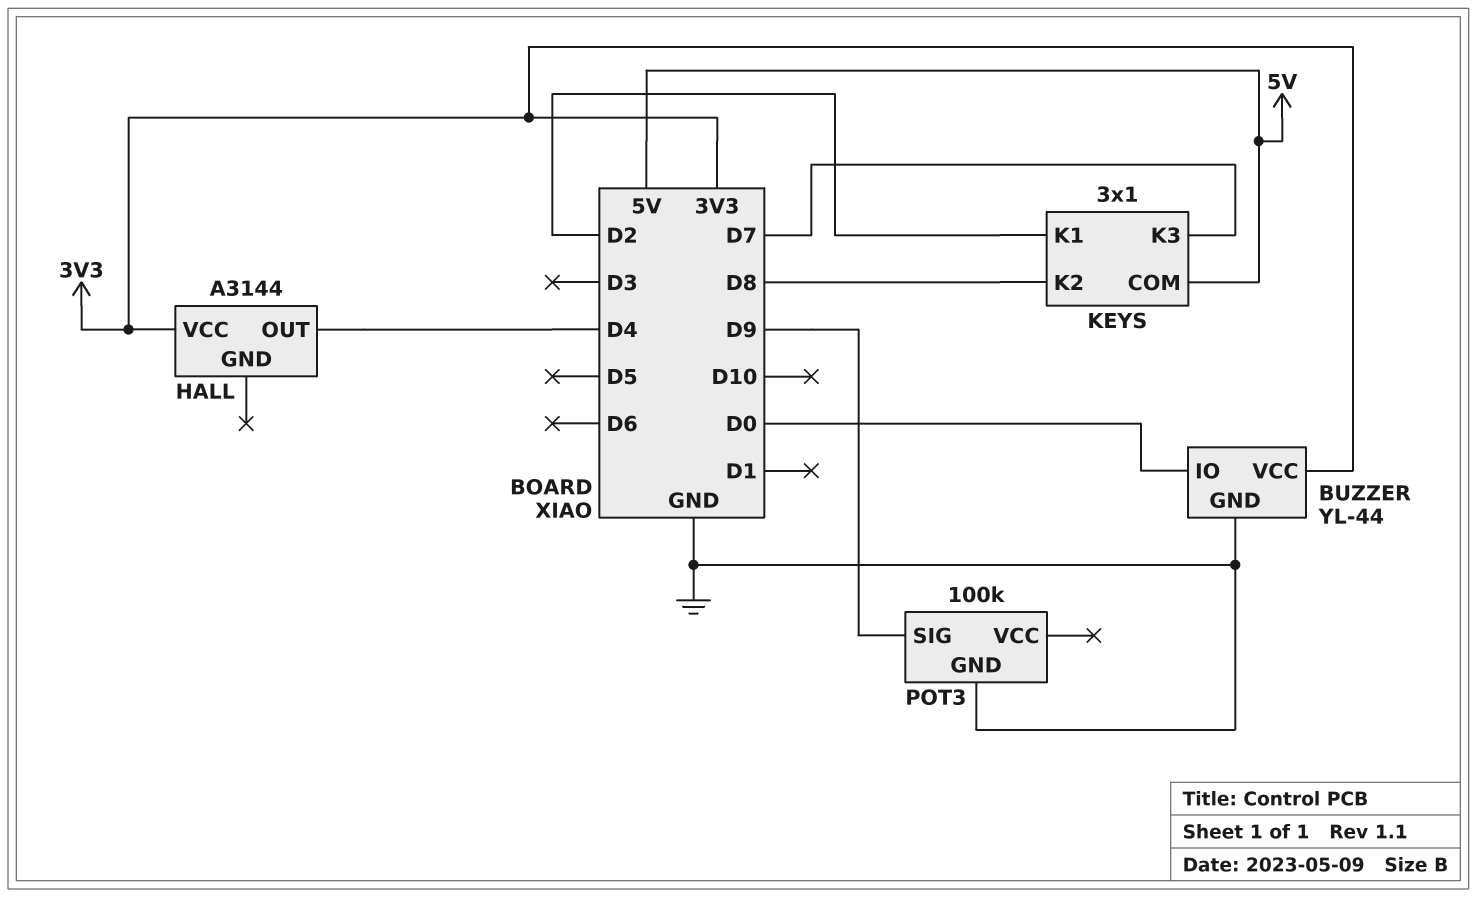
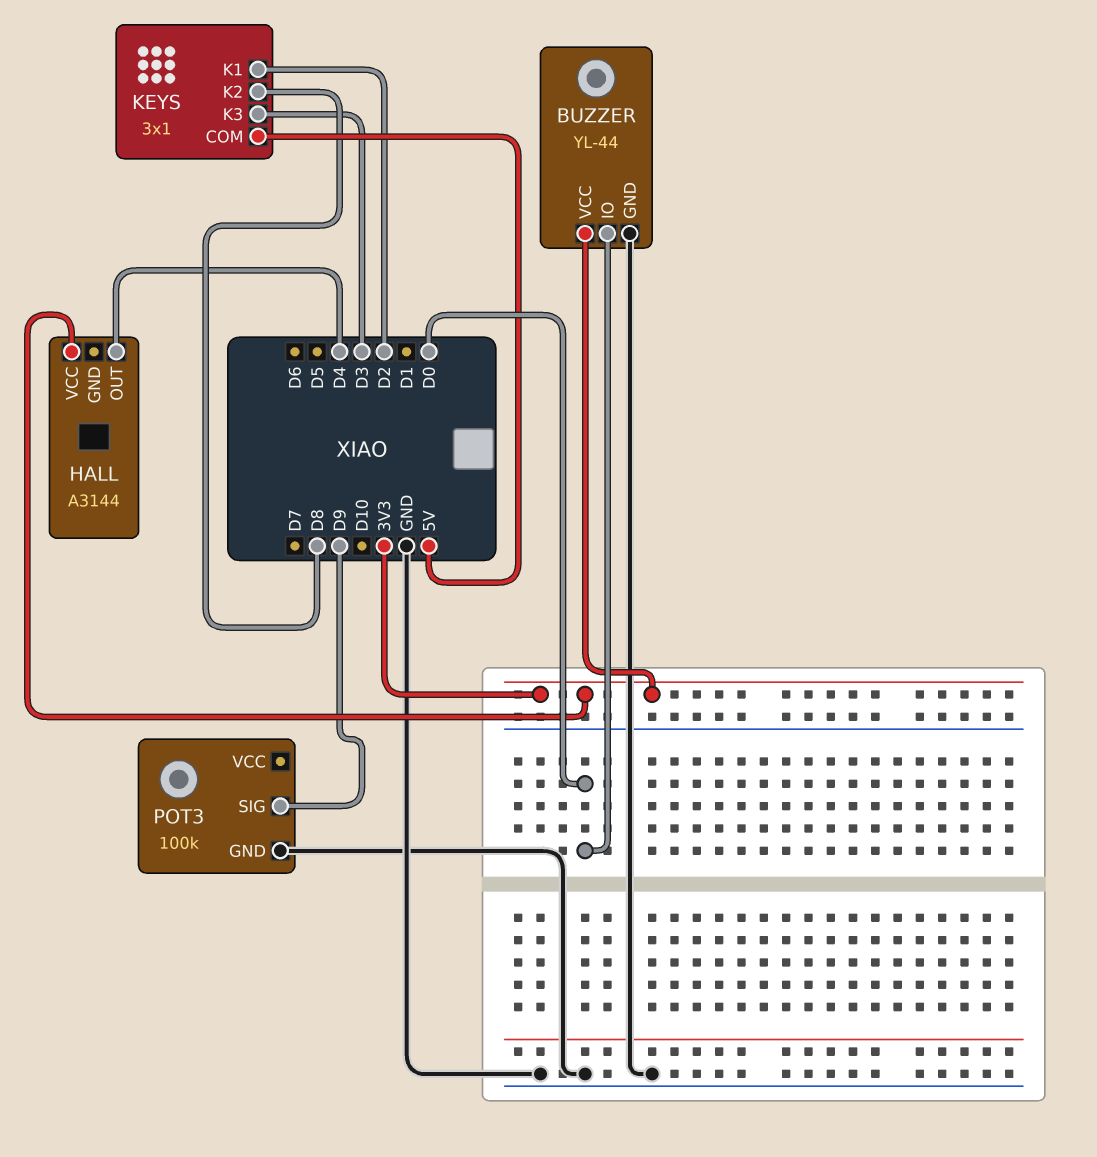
KEYS pin K3: D7 -> D3

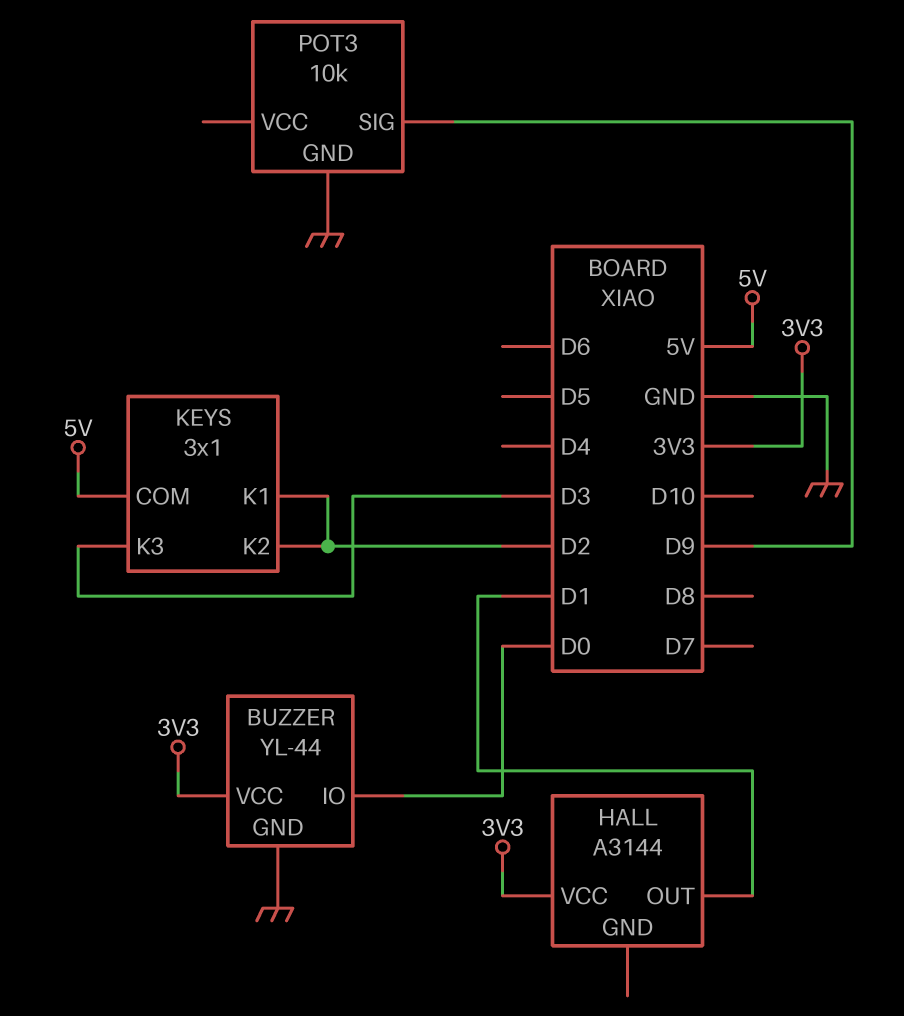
HALL pin OUT: D4 -> D1
KEYS pin K2: D8 -> D2
POT3: 100k -> 10k

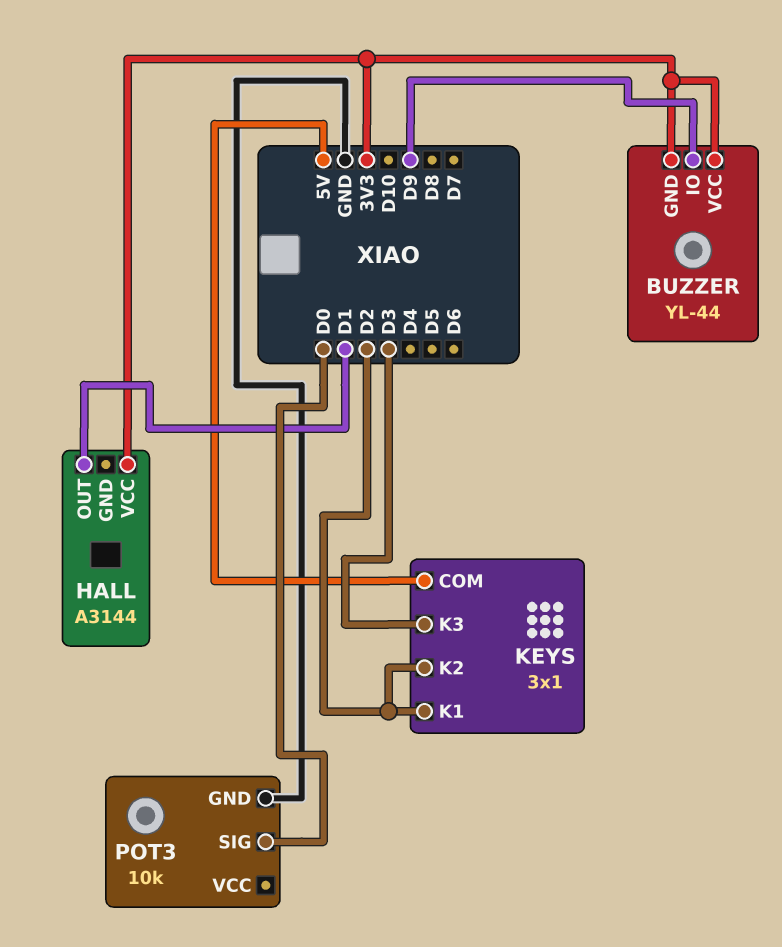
BUZZER pin GND: GND -> 3V3
BUZZER pin IO: D0 -> D9
POT3 pin SIG: D9 -> D0

